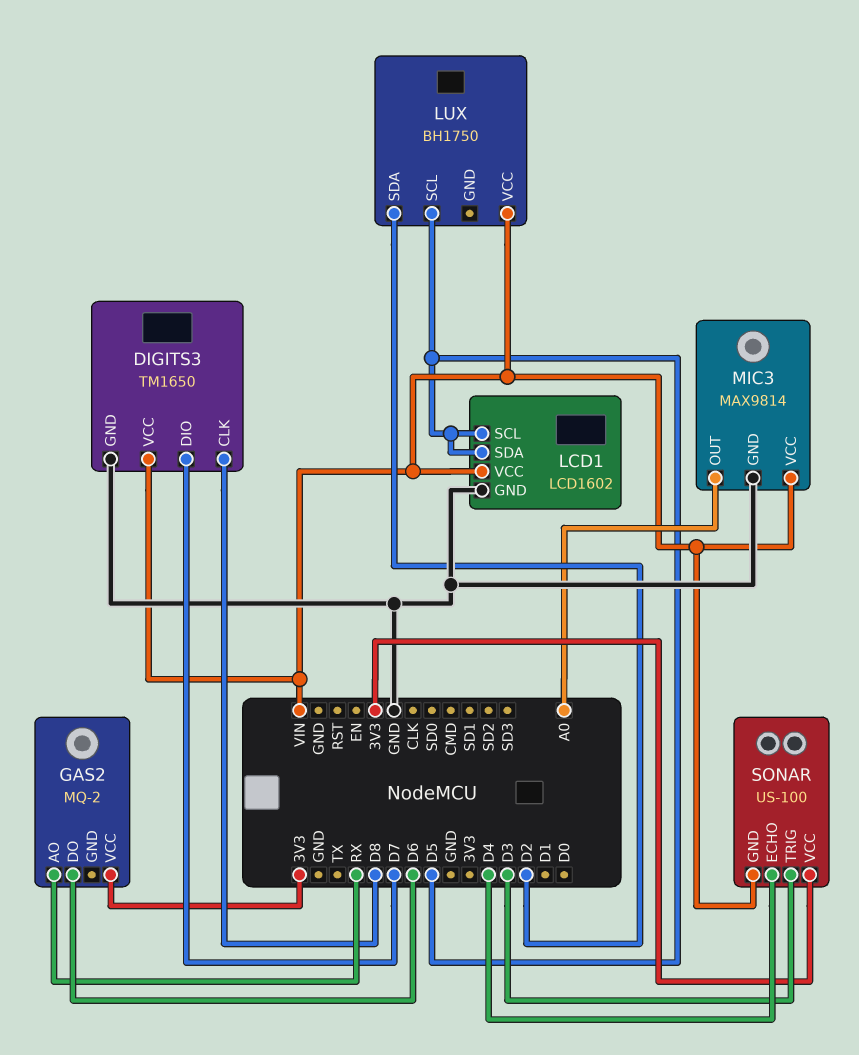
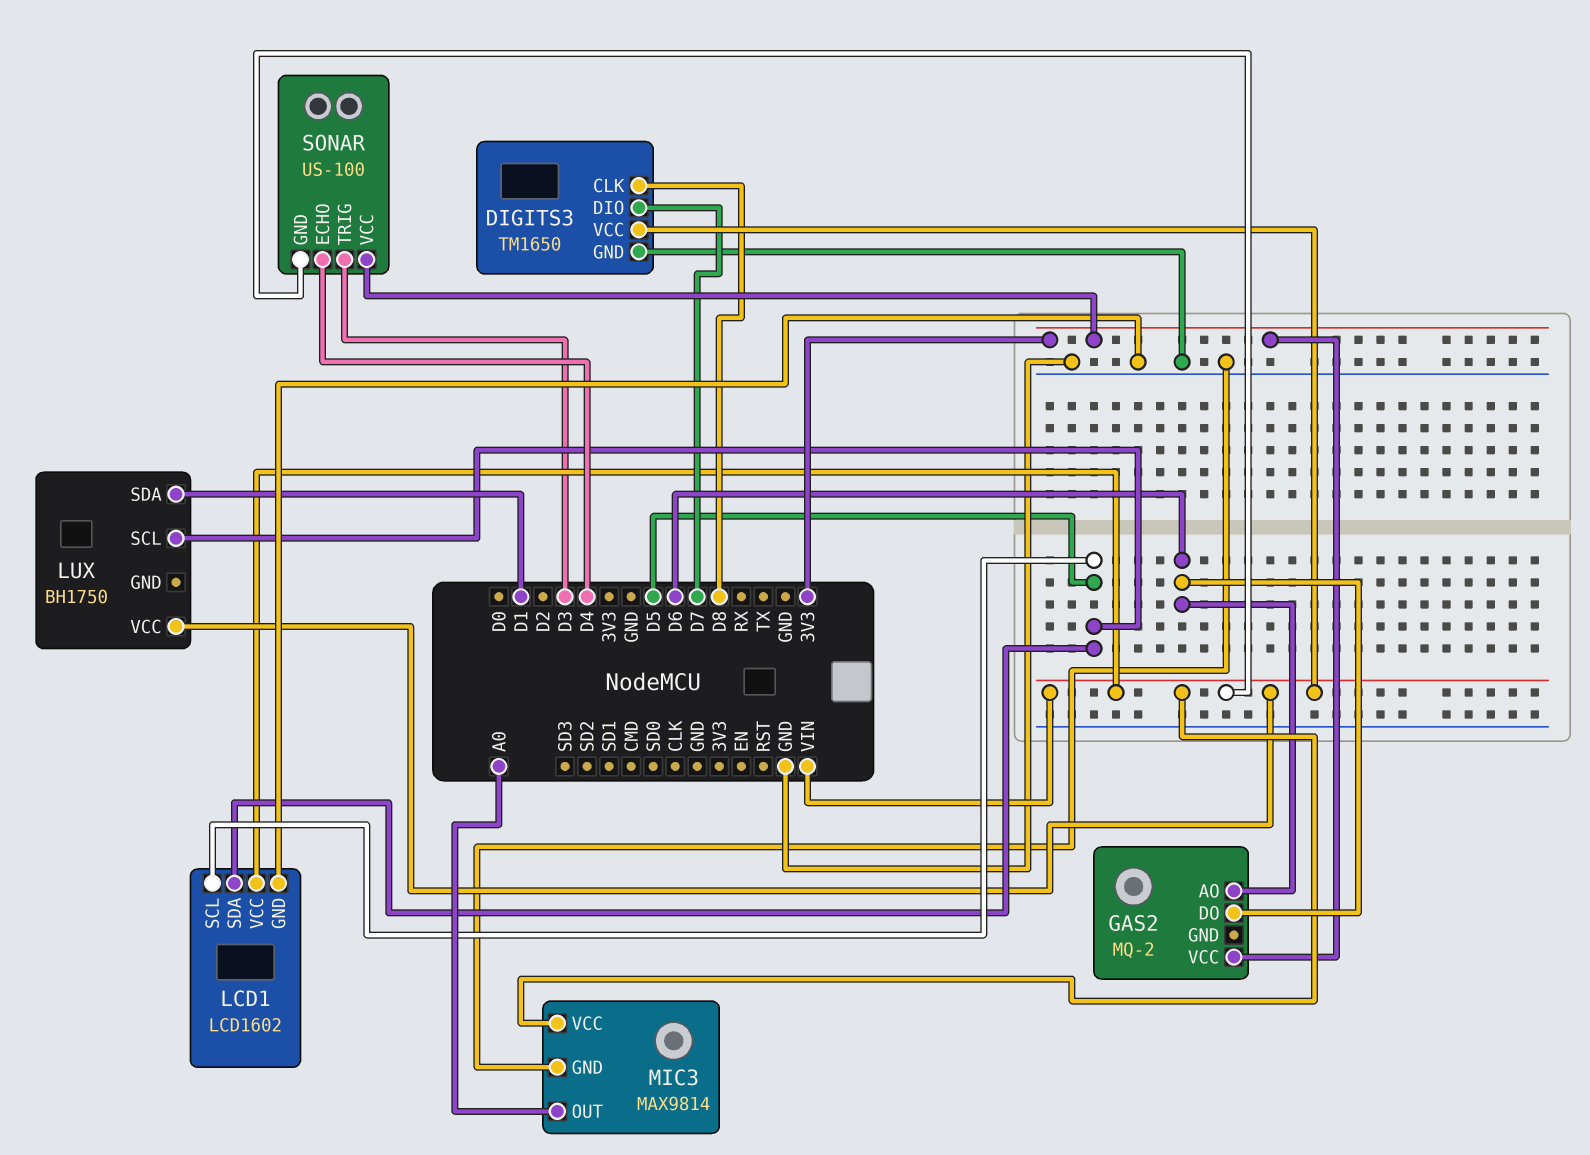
GAS2 pin AO: RX -> D6
LUX pin SDA: D2 -> D1

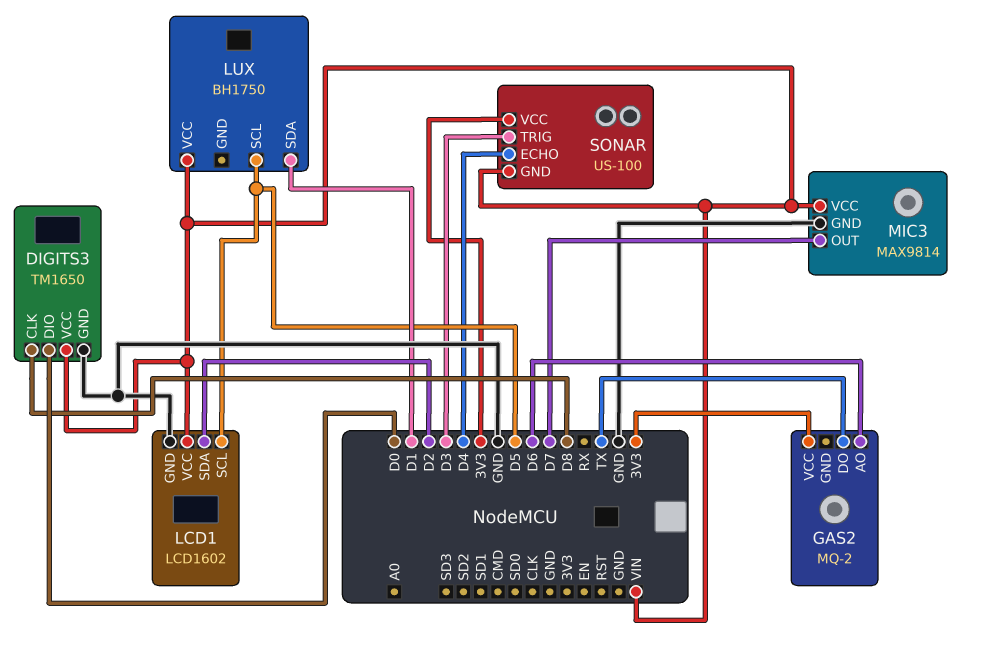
DIGITS3 pin DIO: D7 -> D0
GAS2 pin DO: D6 -> TX
LCD1 pin SDA: D5 -> D2
MIC3 pin OUT: A0 -> D7

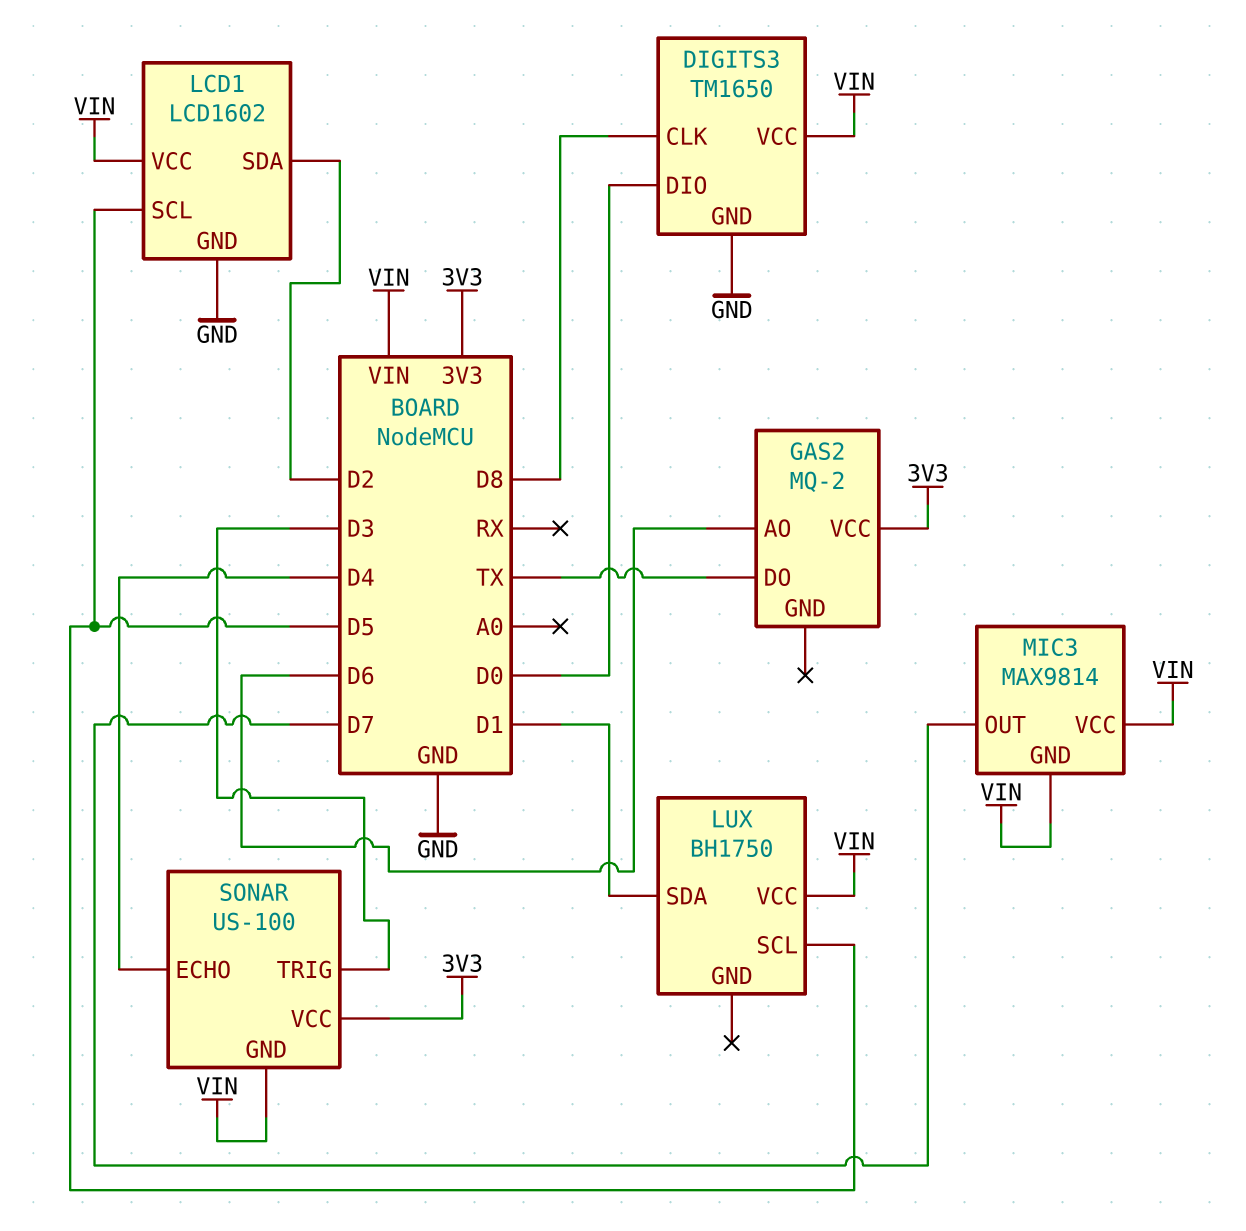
MIC3 pin GND: GND -> VIN

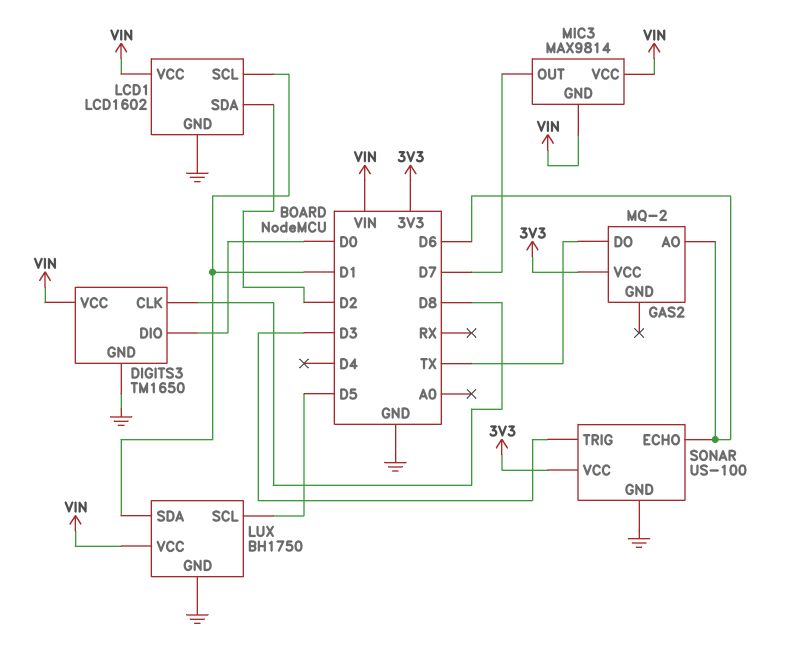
LCD1 pin SCL: D5 -> D1
LUX pin GND: none -> GND
SONAR pin ECHO: D4 -> D6
SONAR pin GND: VIN -> GND

